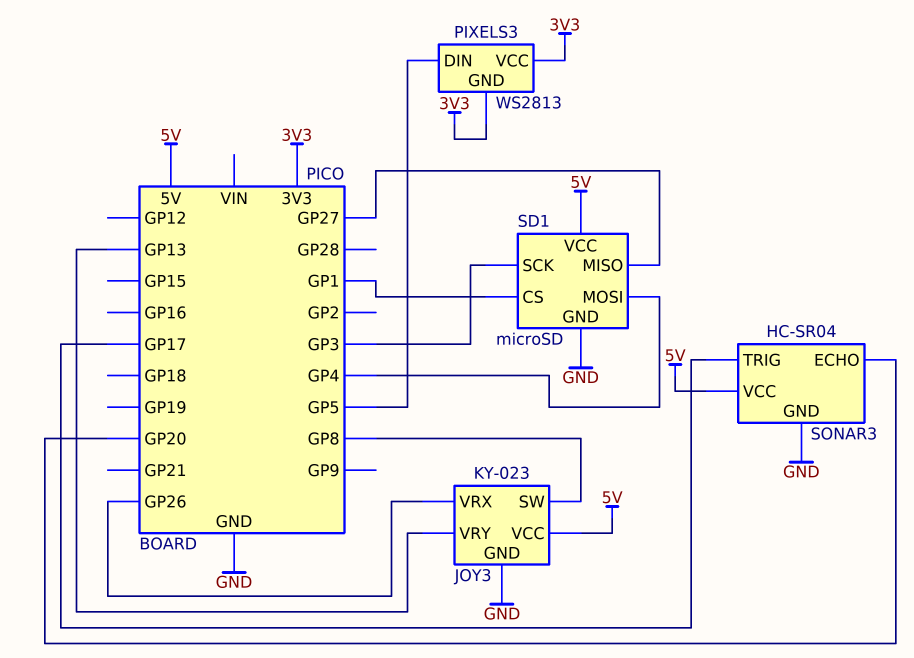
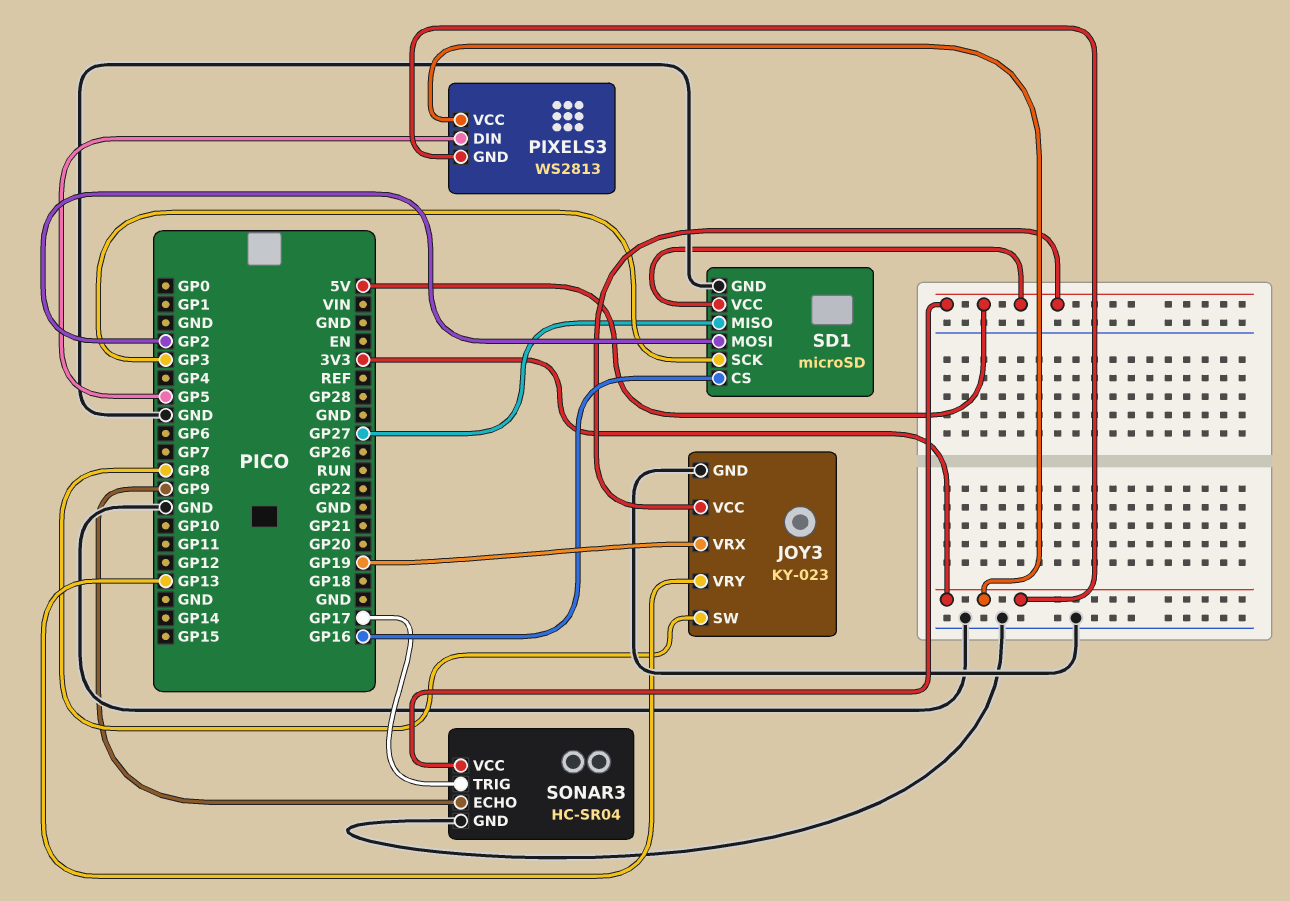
JOY3 pin VRX: GP26 -> GP19
SD1 pin CS: GP1 -> GP16
SD1 pin MOSI: GP4 -> GP2
SONAR3 pin ECHO: GP20 -> GP9

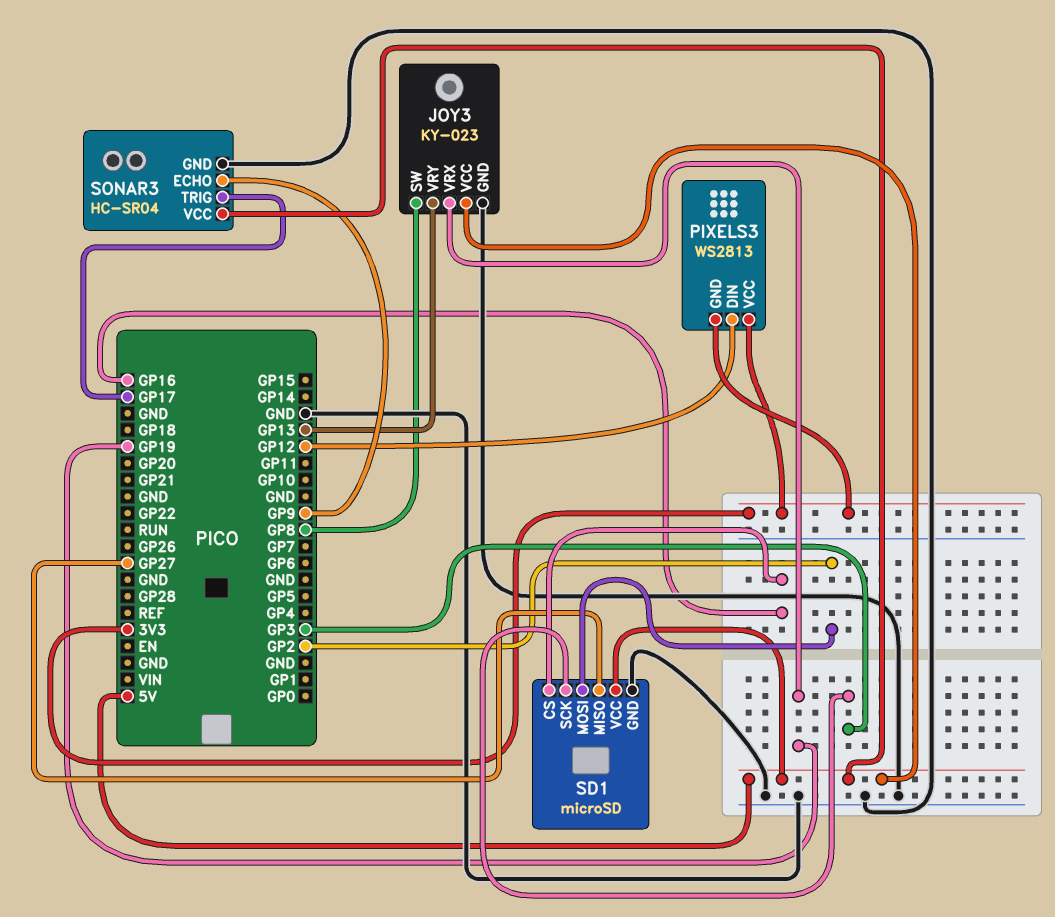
PIXELS3 pin DIN: GP5 -> GP12

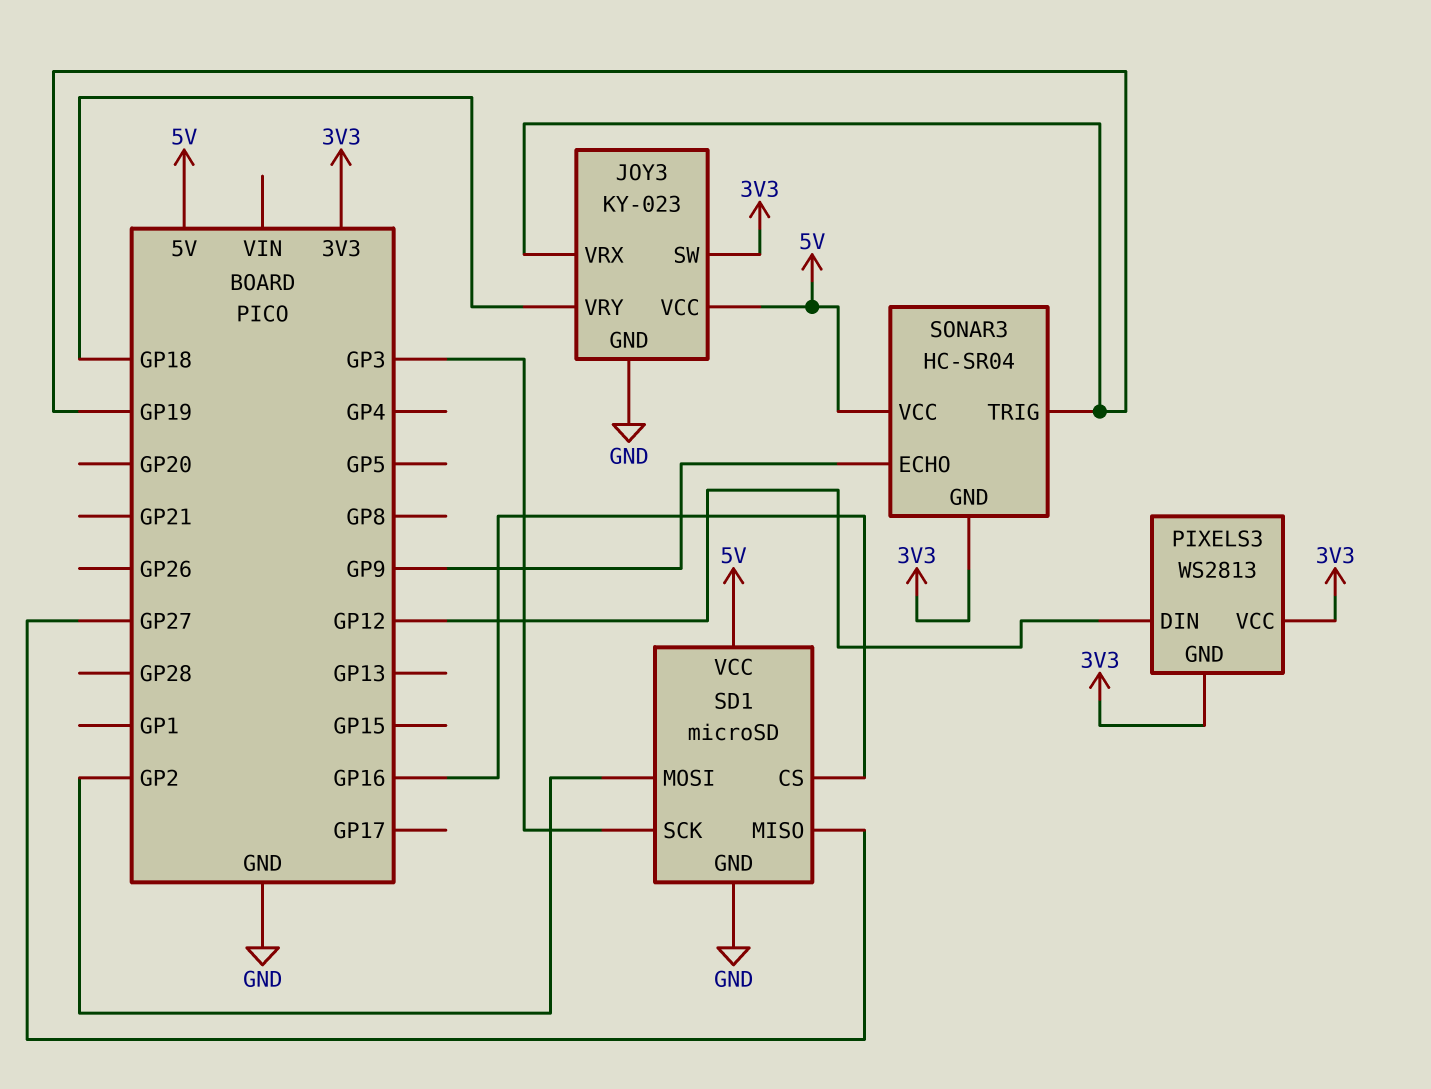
JOY3 pin SW: GP8 -> 3V3
JOY3 pin VRY: GP13 -> GP18
SONAR3 pin GND: GND -> 3V3
SONAR3 pin TRIG: GP17 -> GP19

